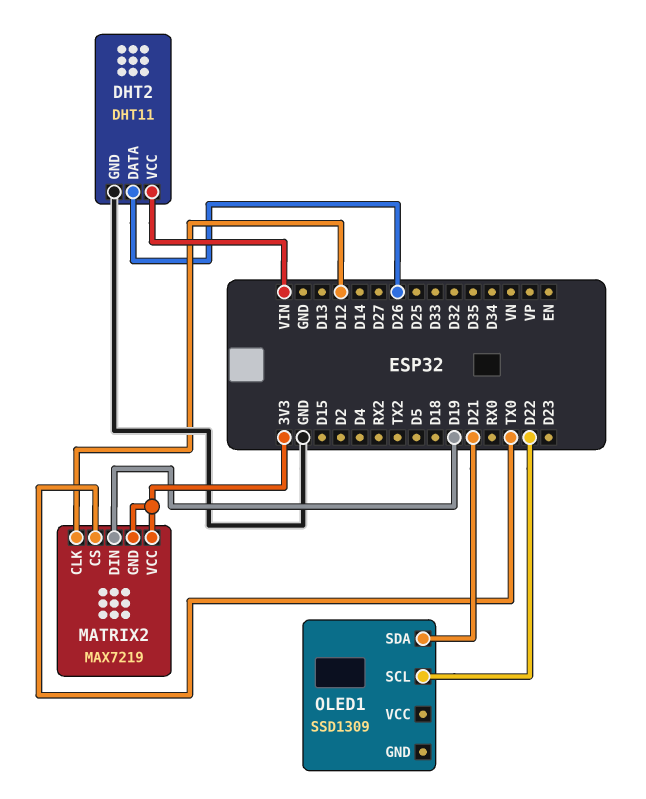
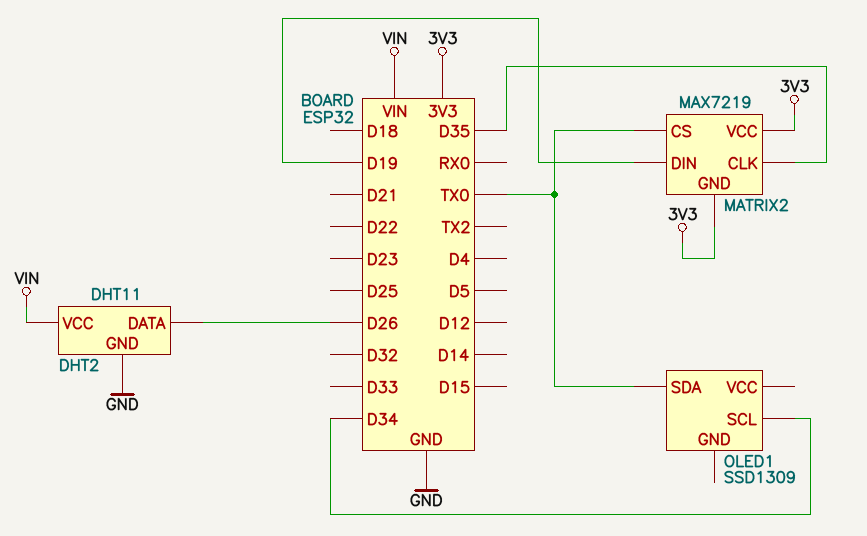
MATRIX2 pin CLK: D12 -> D35
OLED1 pin SCL: D22 -> D34
OLED1 pin SDA: D21 -> TX0

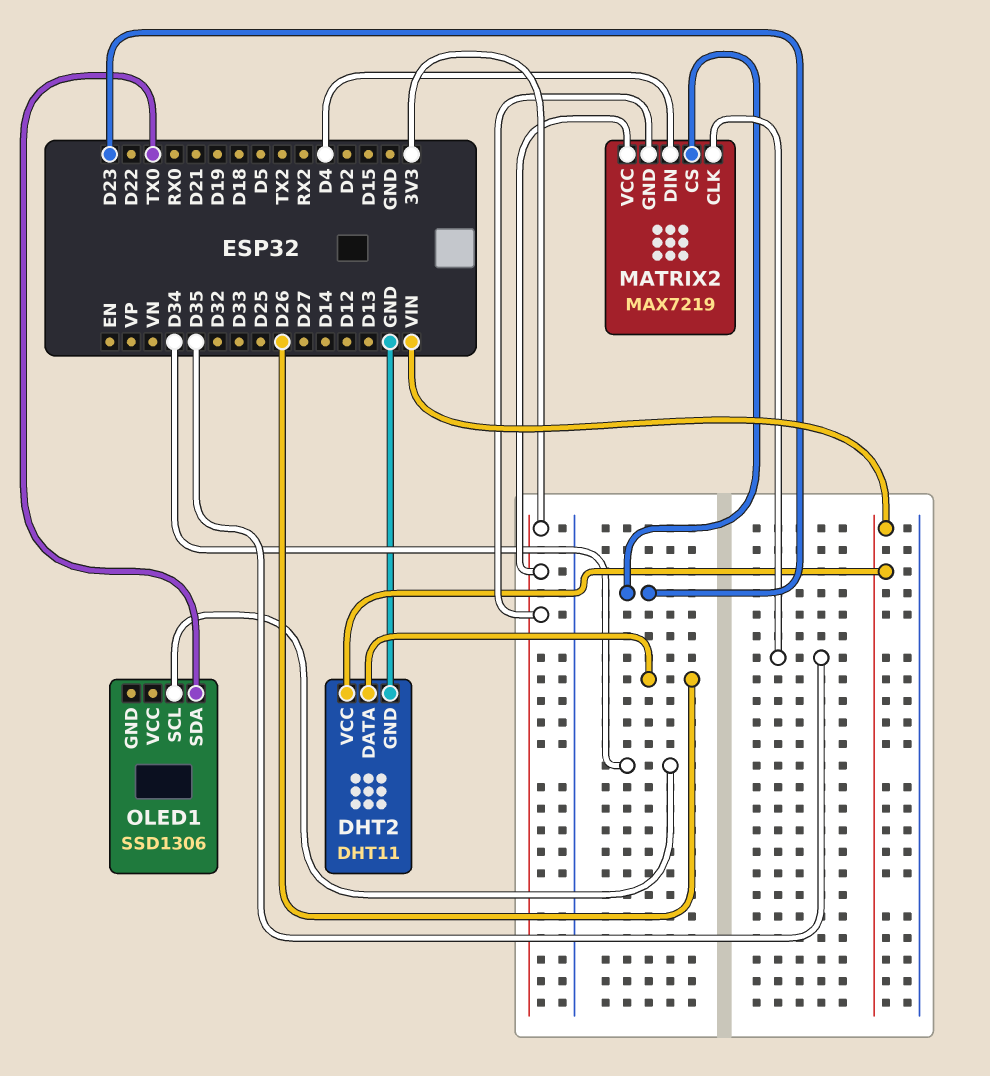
MATRIX2 pin CS: TX0 -> D23
MATRIX2 pin DIN: D19 -> D4
OLED1: SSD1309 -> SSD1306

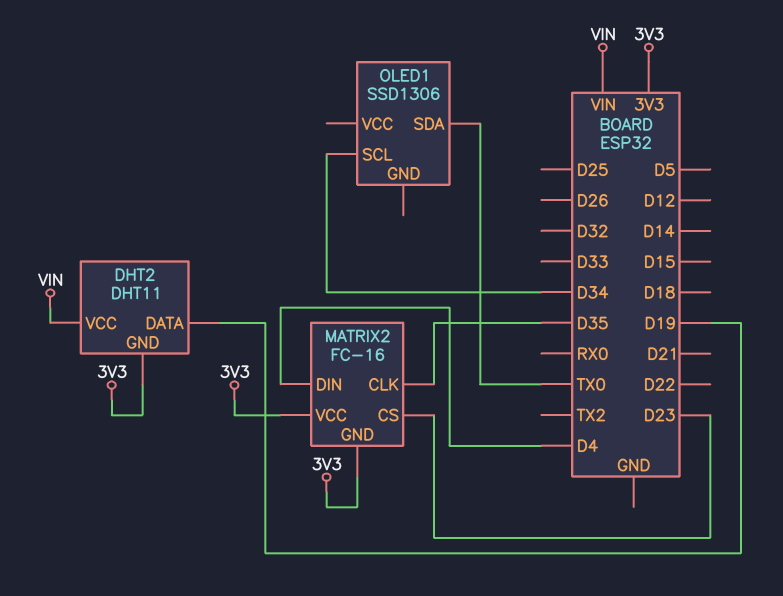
DHT2 pin DATA: D26 -> D19
DHT2 pin GND: GND -> 3V3
MATRIX2: MAX7219 -> FC-16

